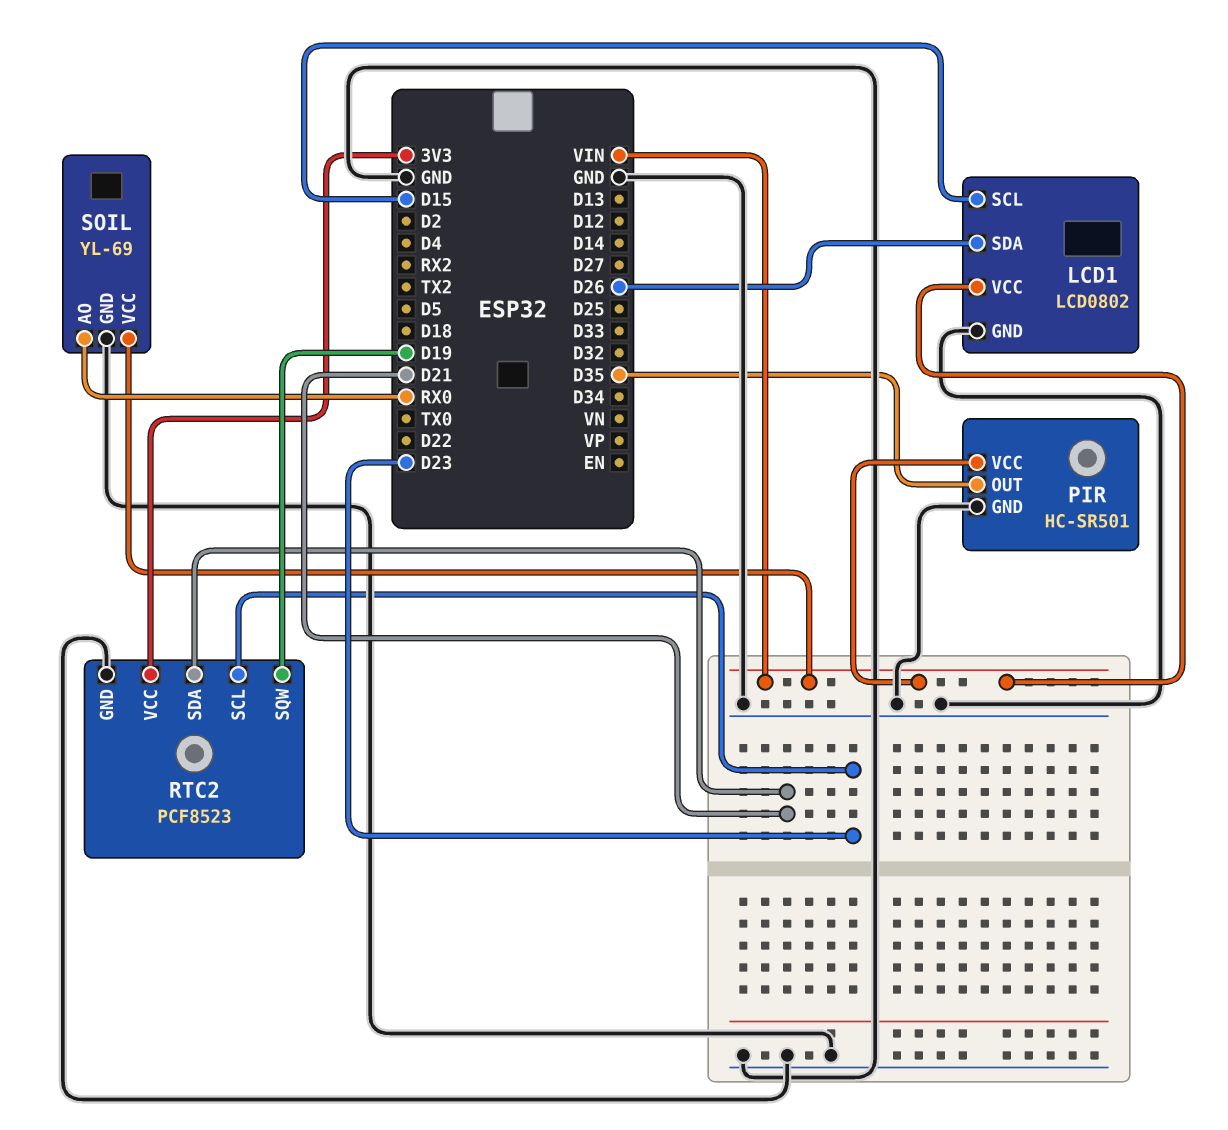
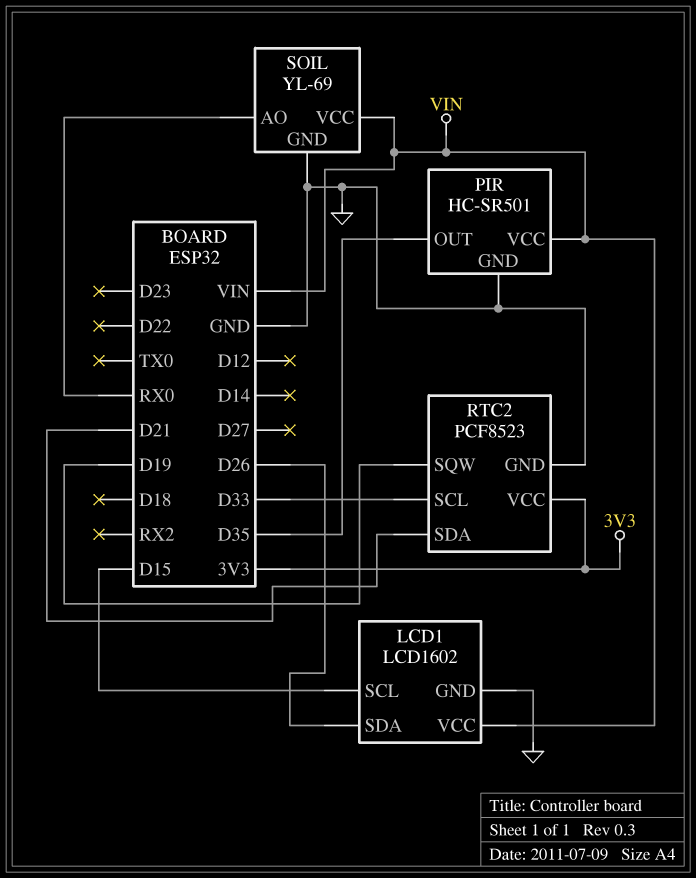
LCD1: LCD0802 -> LCD1602
RTC2 pin SCL: D23 -> D33

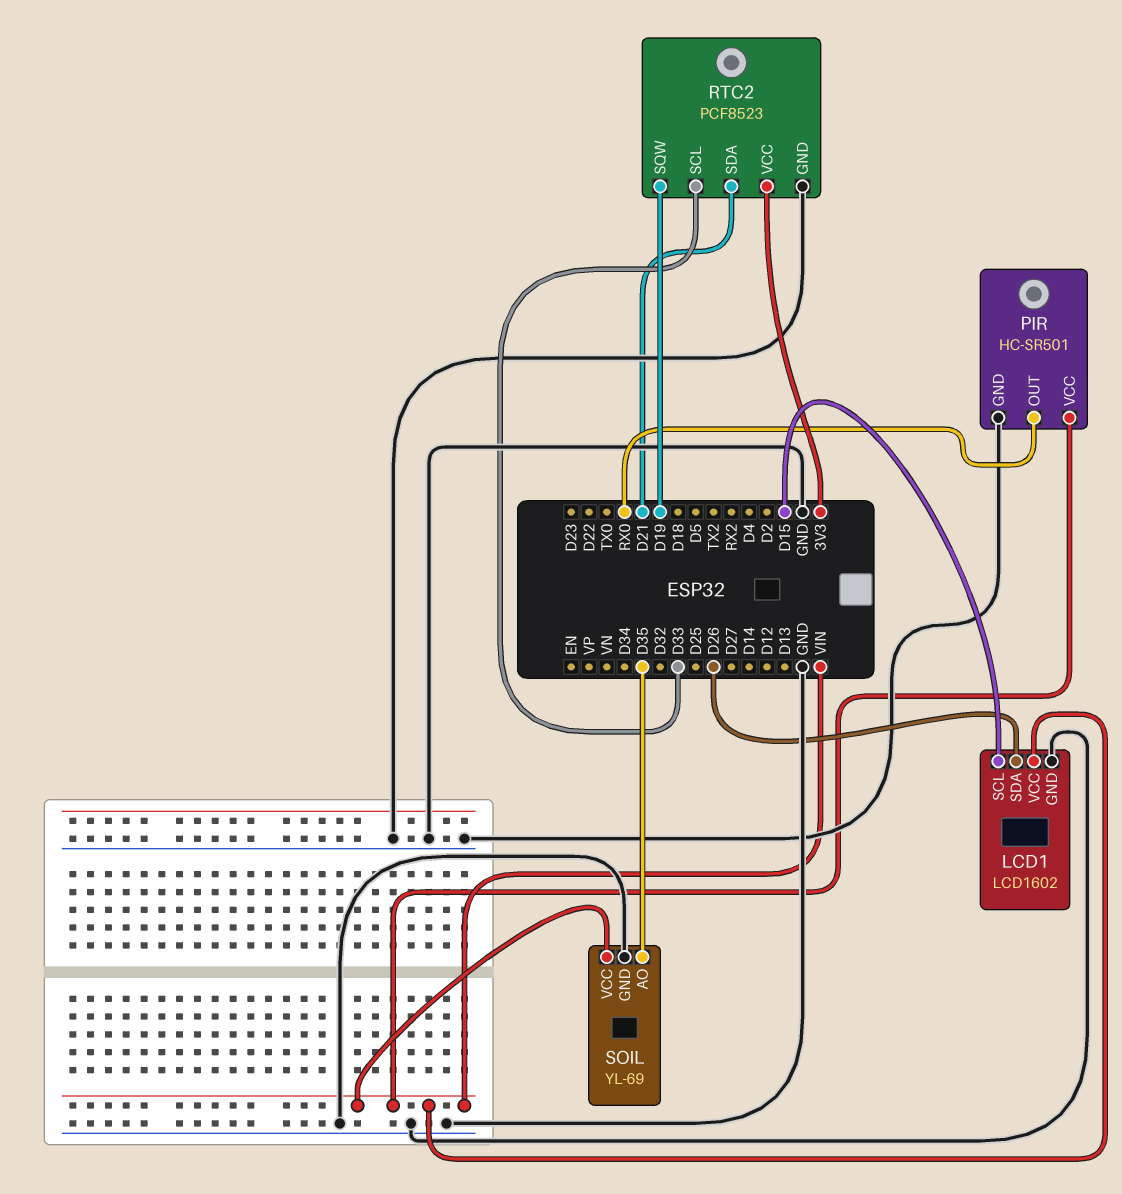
PIR pin OUT: D35 -> RX0
SOIL pin AO: RX0 -> D35

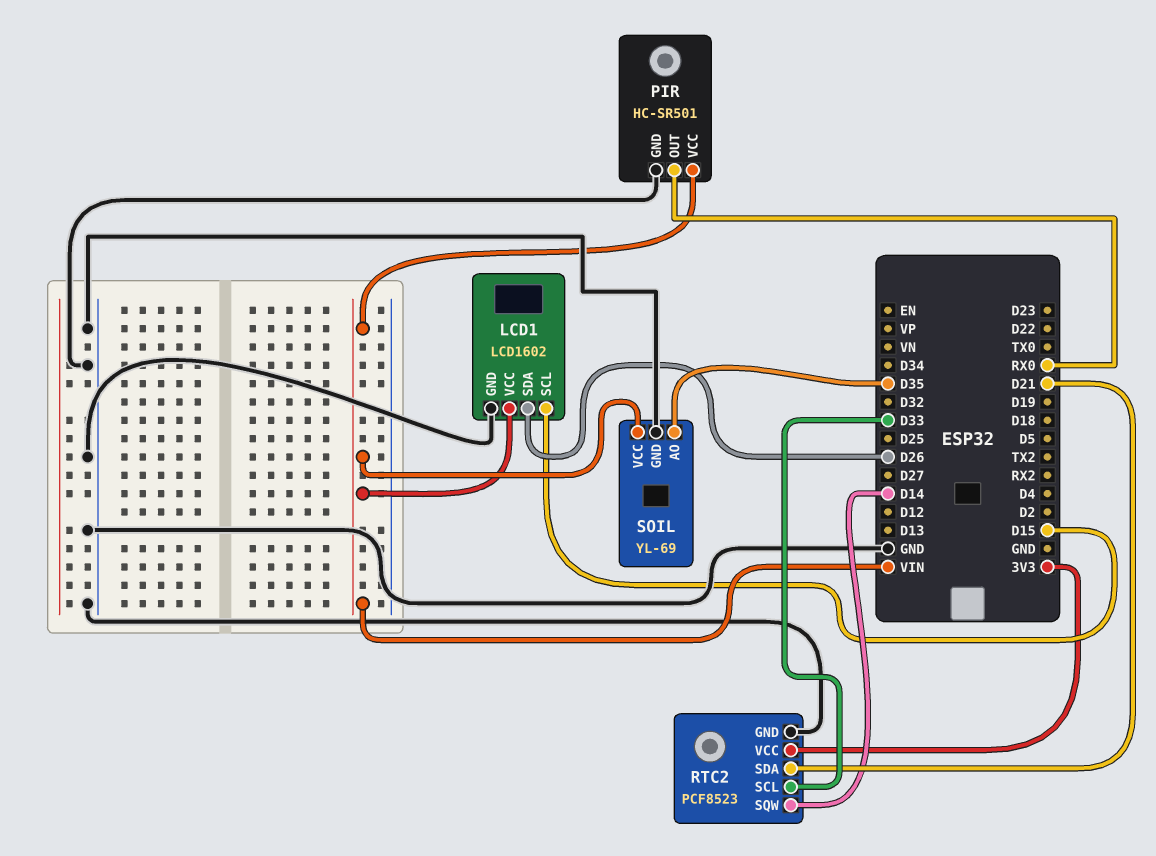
RTC2 pin SQW: D19 -> D14

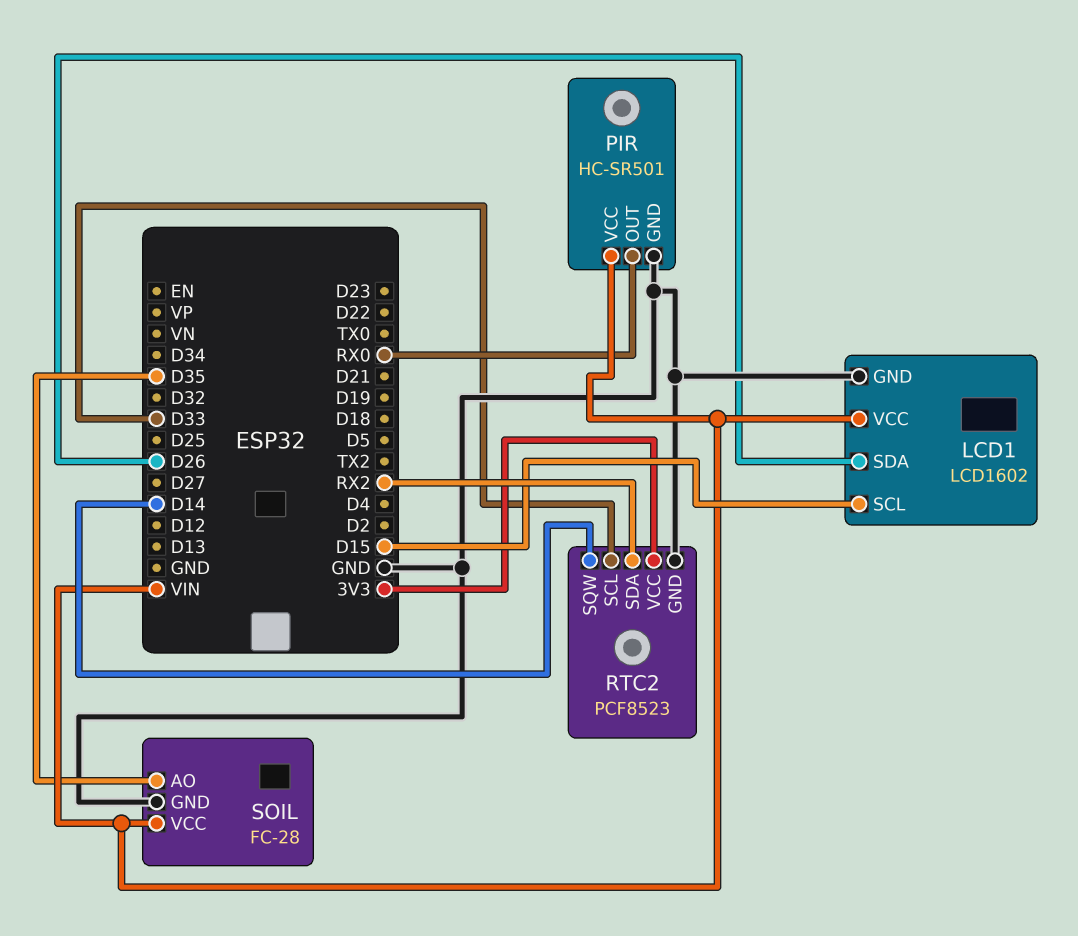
RTC2 pin SDA: D21 -> RX2
SOIL: YL-69 -> FC-28

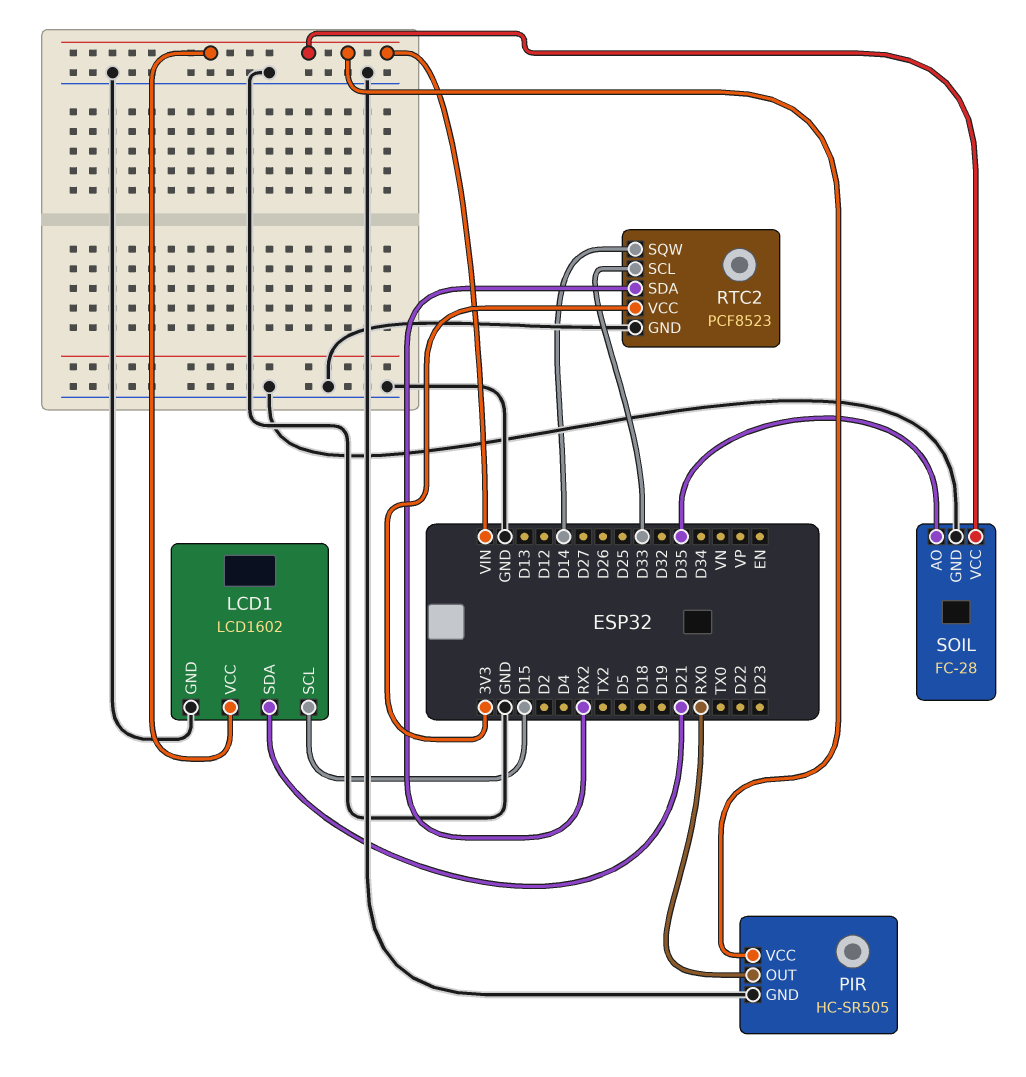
LCD1 pin SDA: D26 -> D21
PIR: HC-SR501 -> HC-SR505

